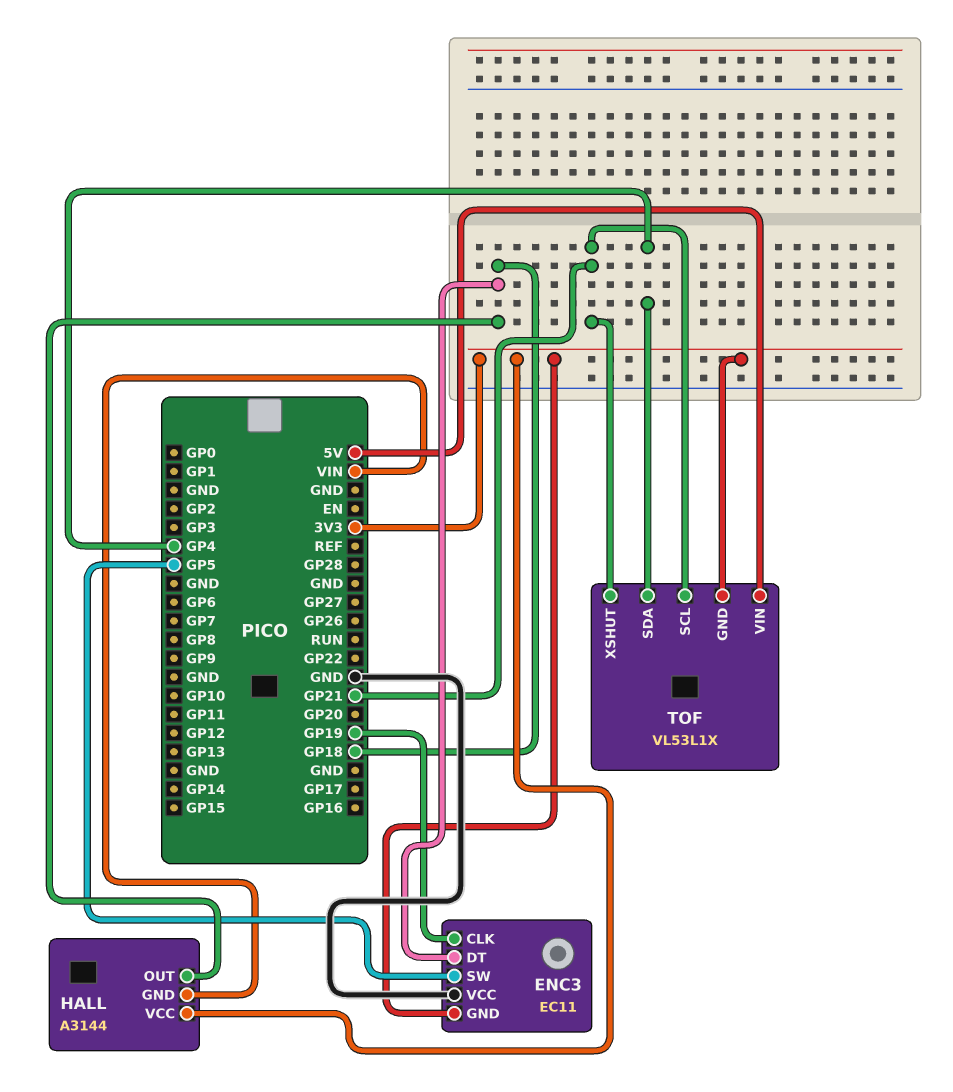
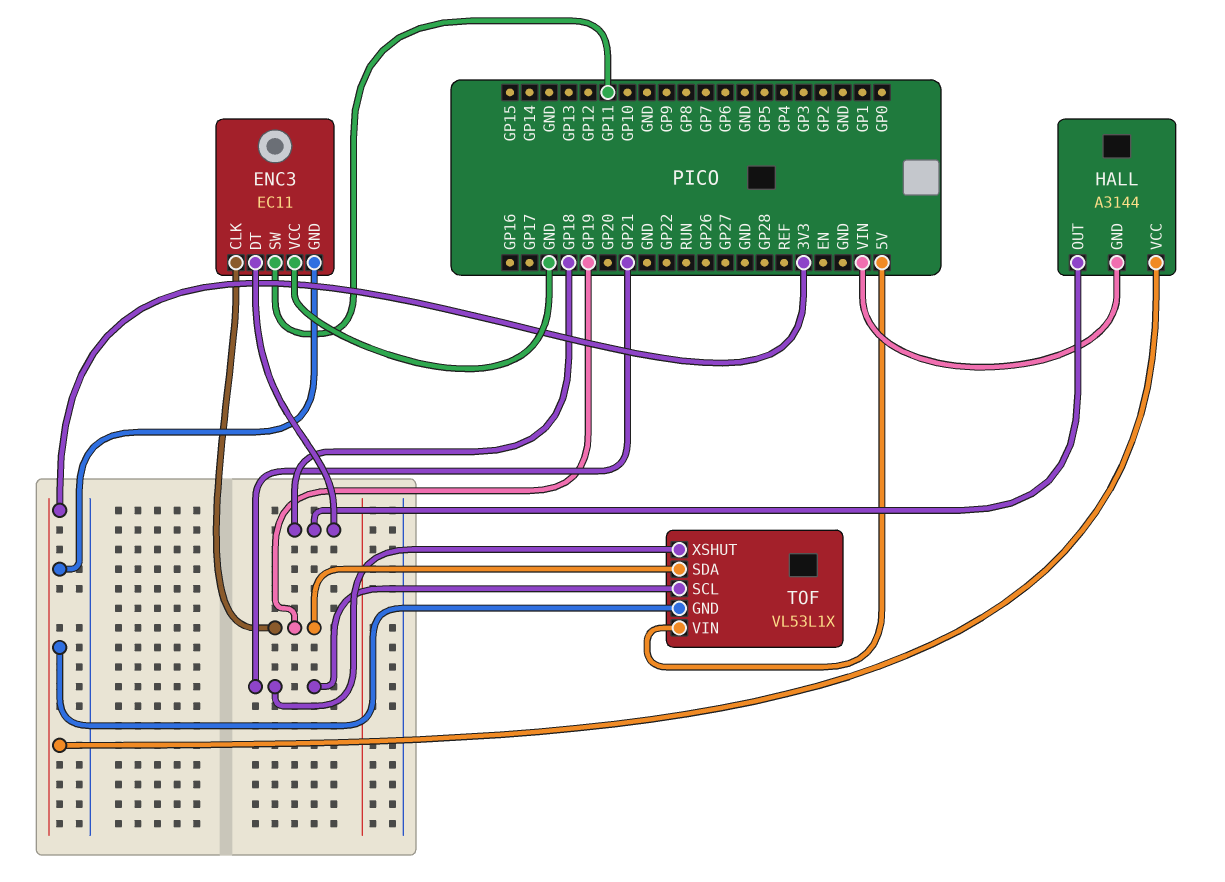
ENC3 pin SW: GP5 -> GP11
TOF pin SDA: GP4 -> GP19

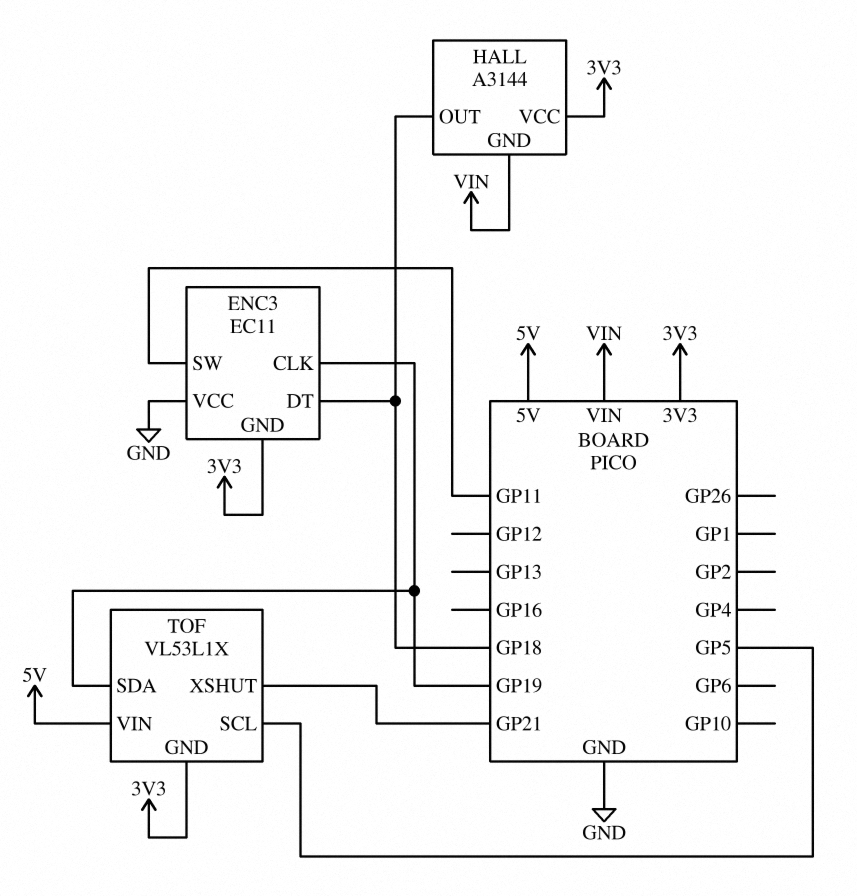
TOF pin SCL: GP21 -> GP5

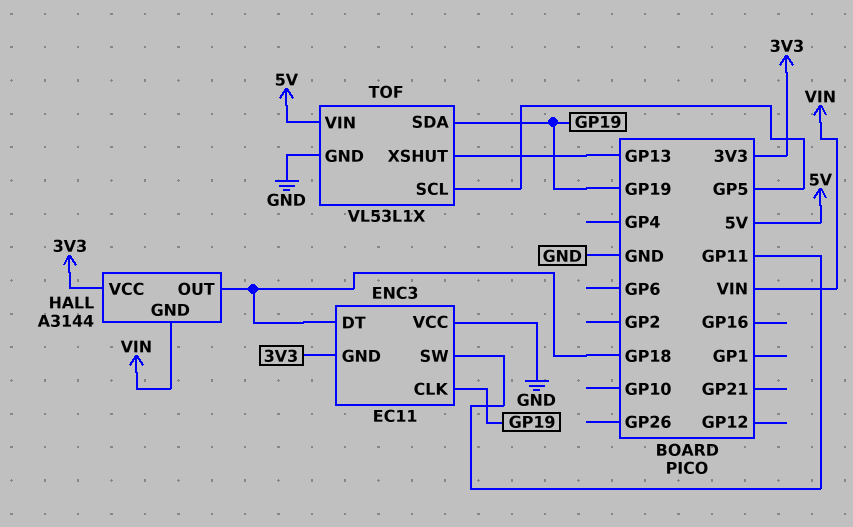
TOF pin GND: 3V3 -> GND
TOF pin XSHUT: GP21 -> GP13

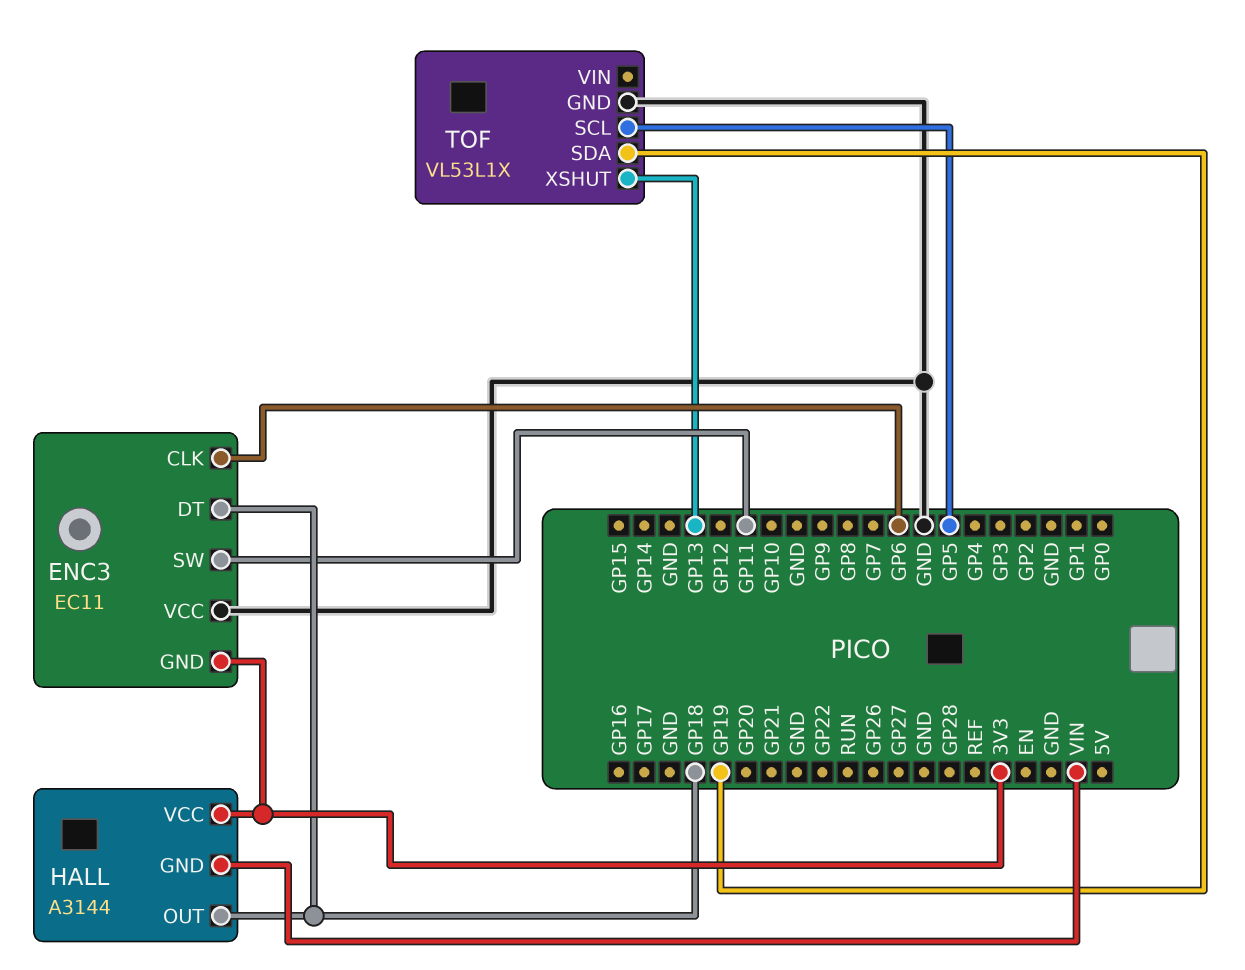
ENC3 pin CLK: GP19 -> GP6
TOF pin VIN: 5V -> none

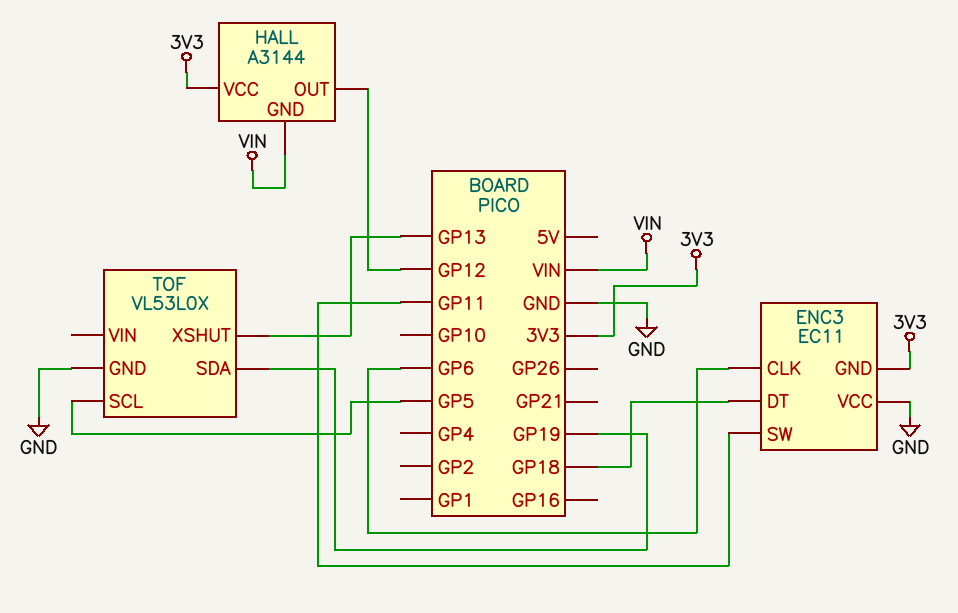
HALL pin OUT: GP18 -> GP12
TOF: VL53L1X -> VL53L0X

